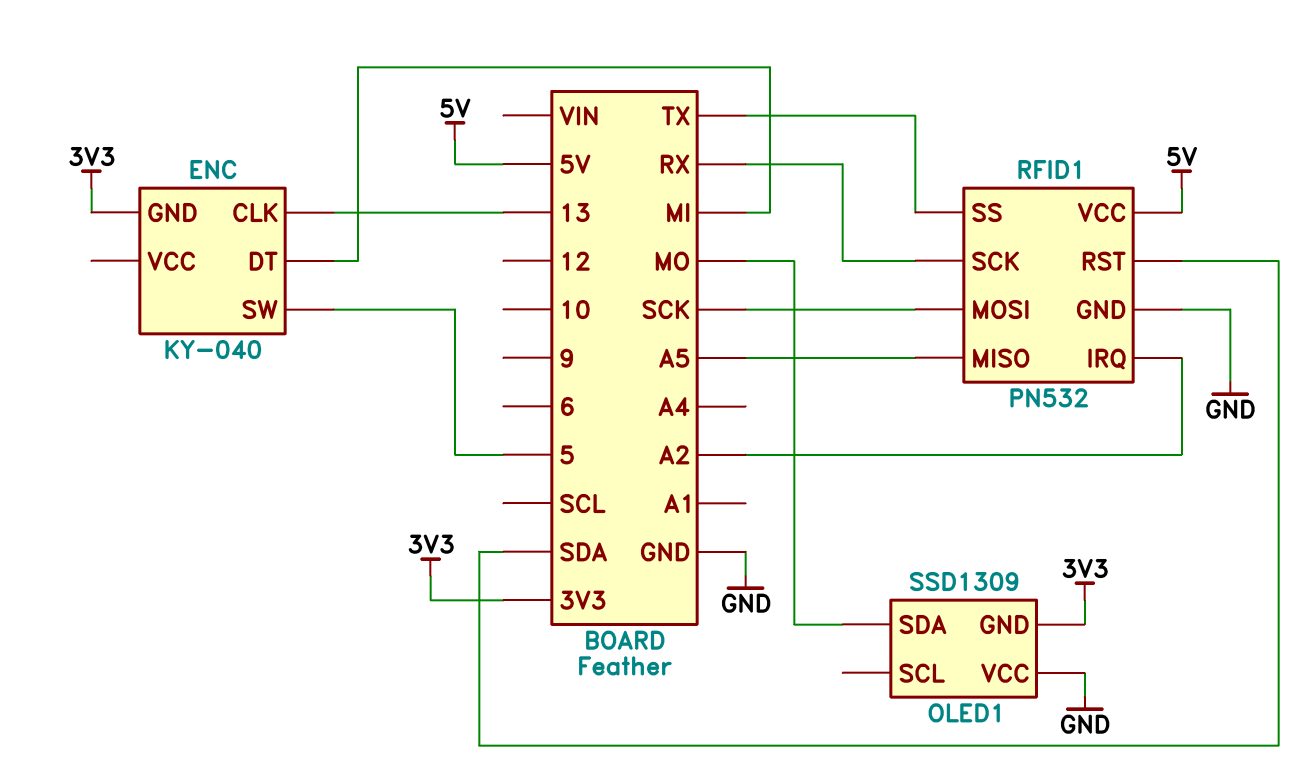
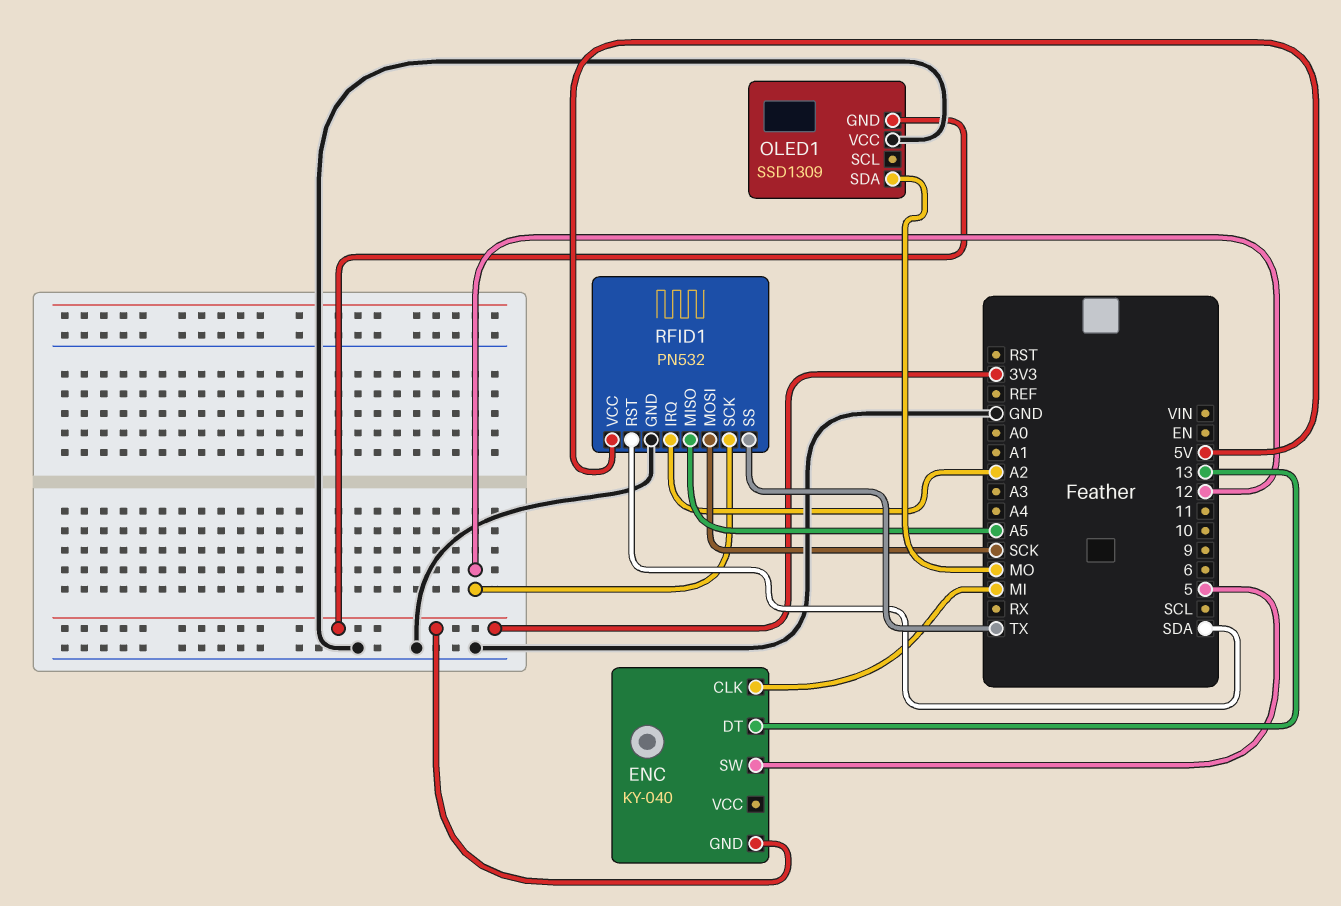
ENC pin CLK: 13 -> MI
ENC pin DT: MI -> 13
RFID1 pin SCK: RX -> 12

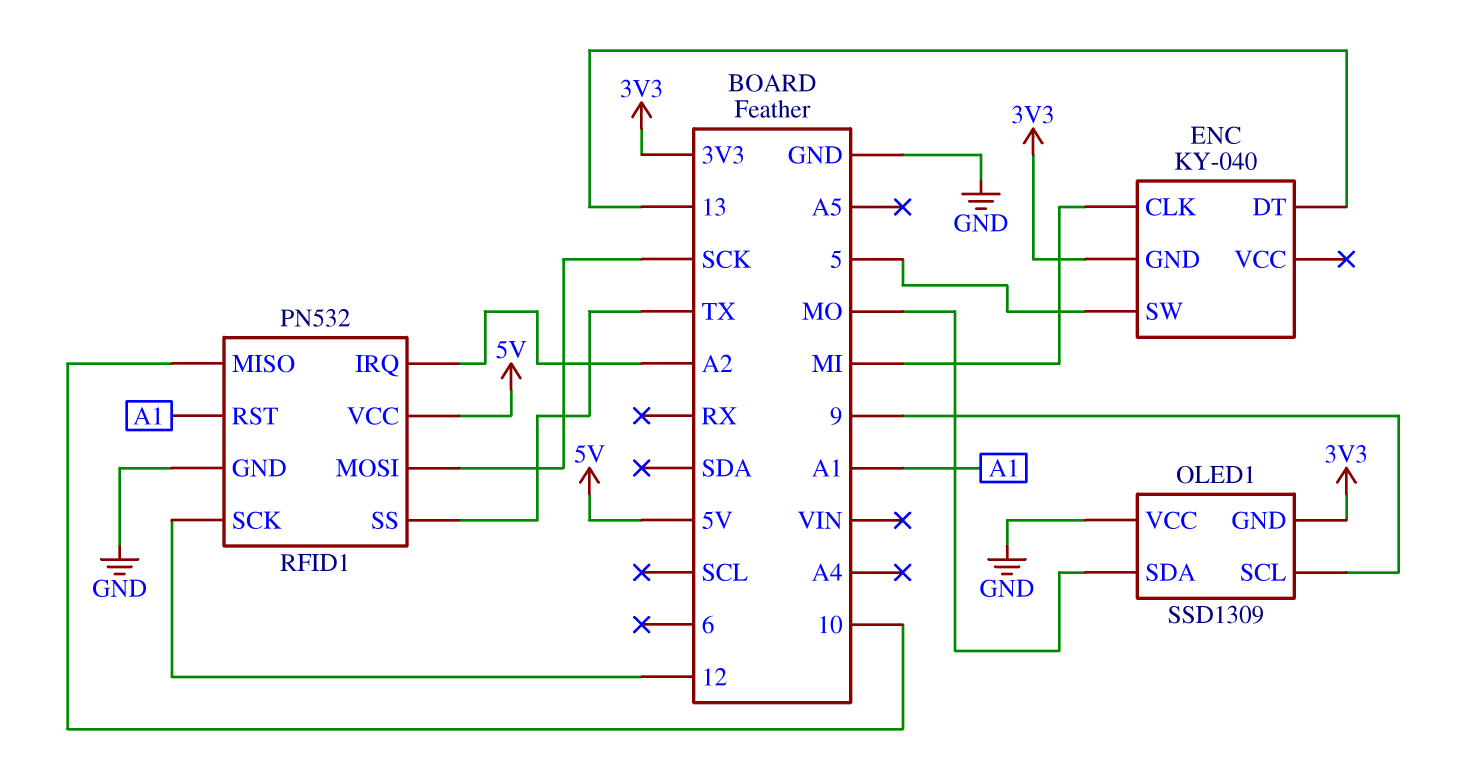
OLED1 pin SCL: none -> 9
RFID1 pin MISO: A5 -> 10
RFID1 pin RST: SDA -> A1

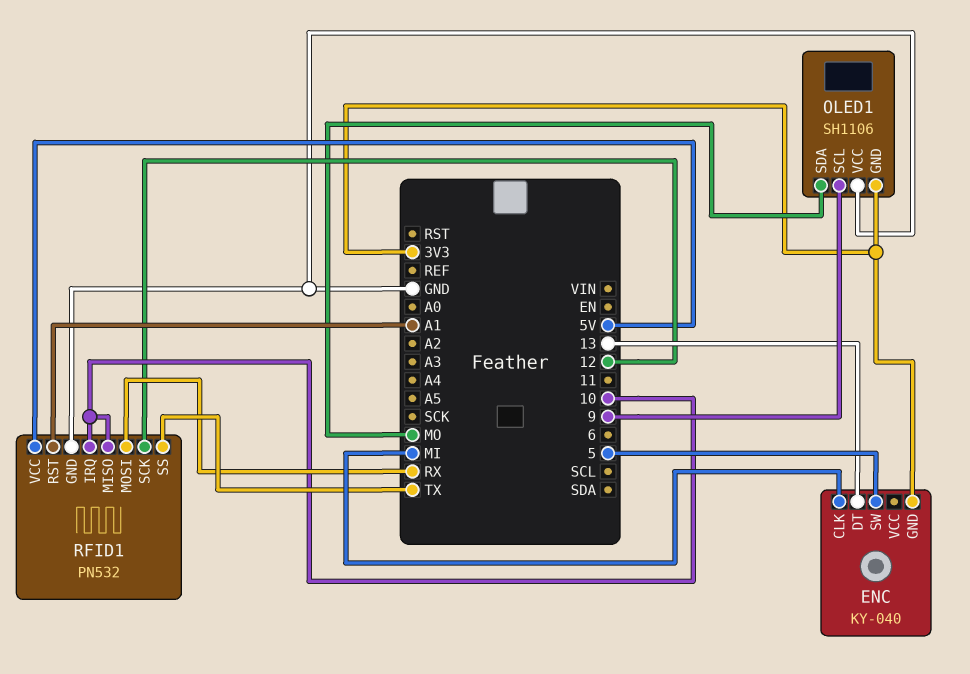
OLED1: SSD1309 -> SH1106
RFID1 pin IRQ: A2 -> 10
RFID1 pin MOSI: SCK -> RX

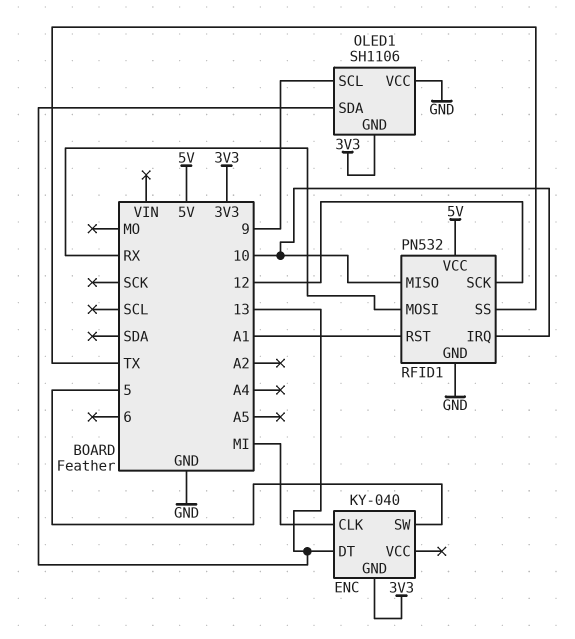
OLED1 pin SDA: MO -> 13

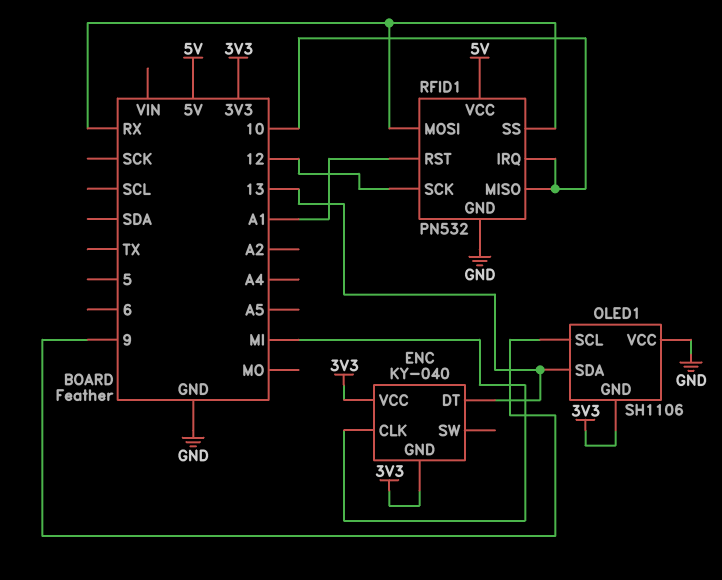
ENC pin SW: 5 -> none
ENC pin VCC: none -> 3V3
RFID1 pin SS: TX -> RX

